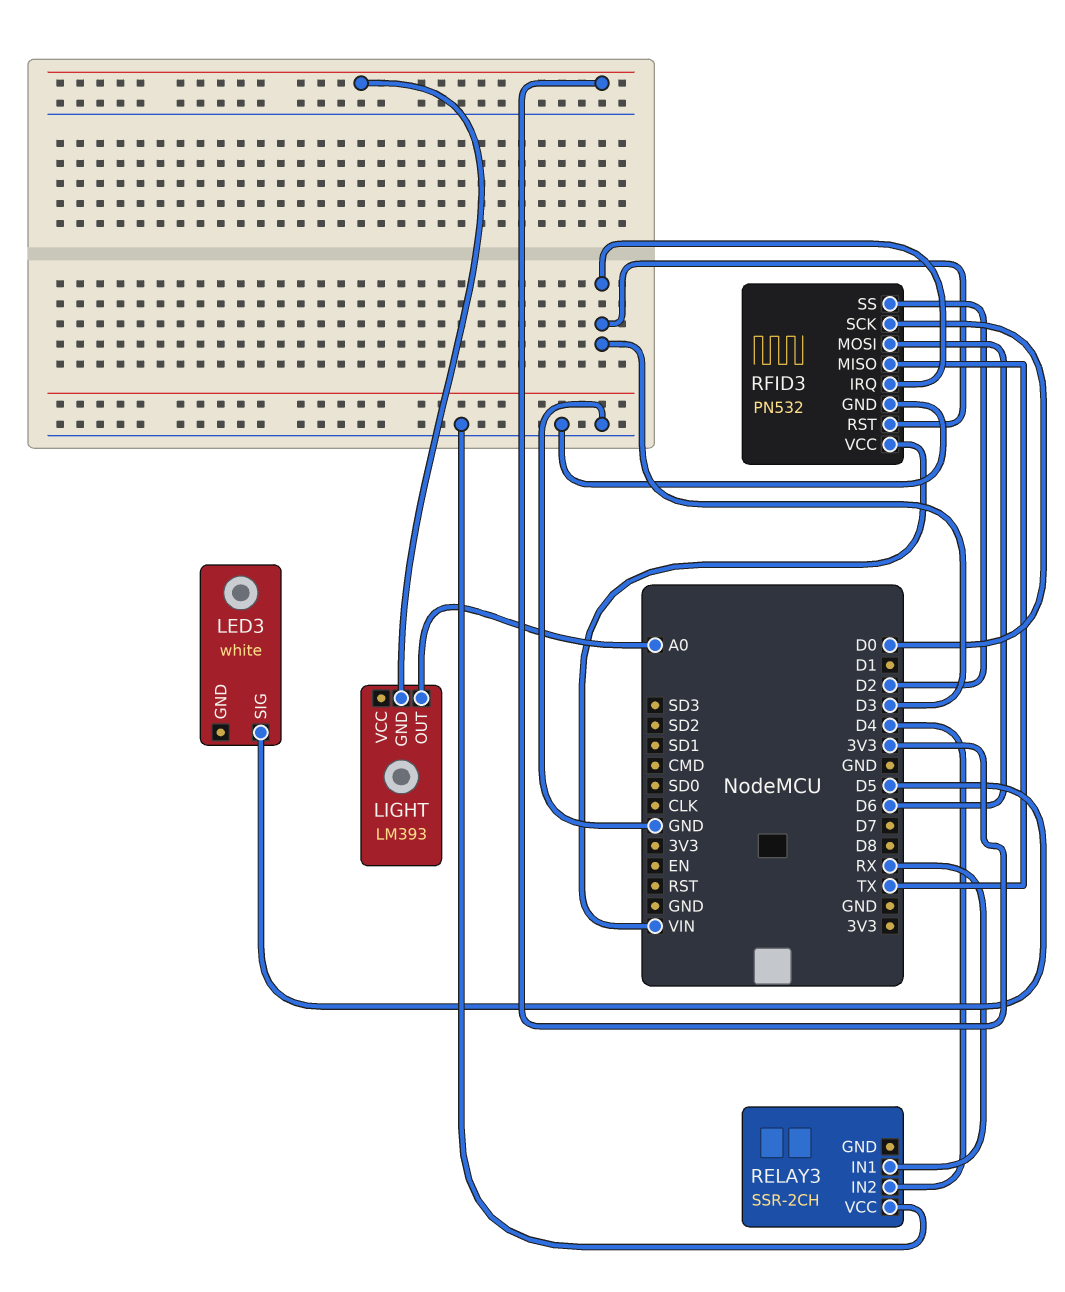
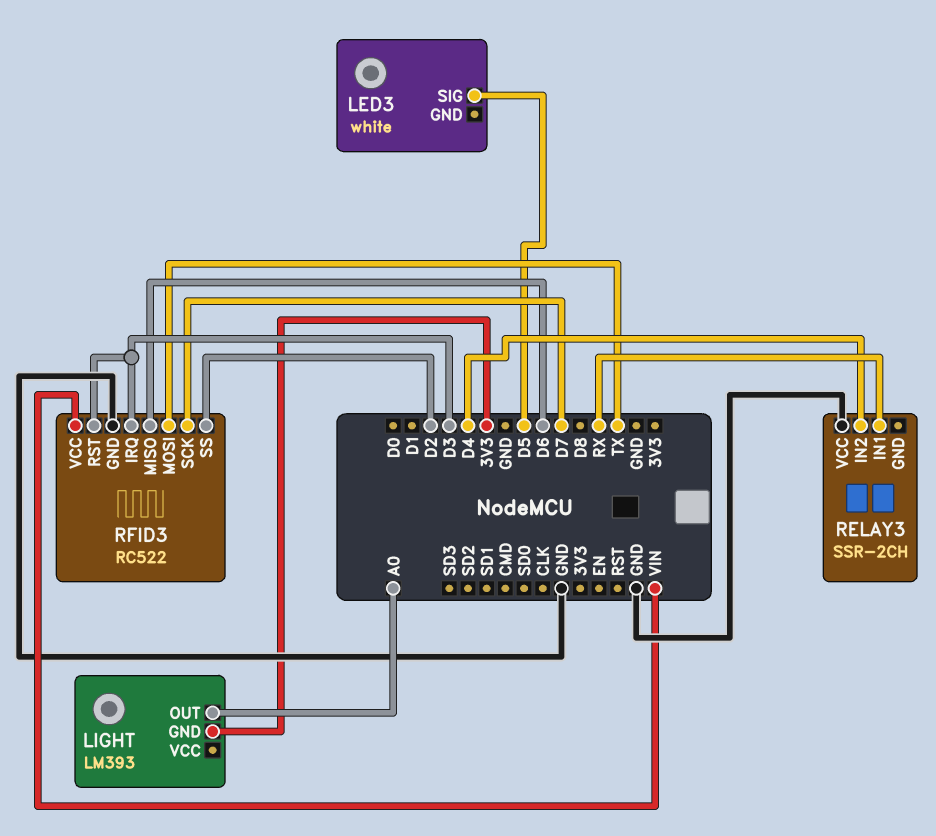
RFID3: PN532 -> RC522
RFID3 pin MISO: TX -> D6
RFID3 pin MOSI: D6 -> TX
RFID3 pin SCK: D0 -> D7

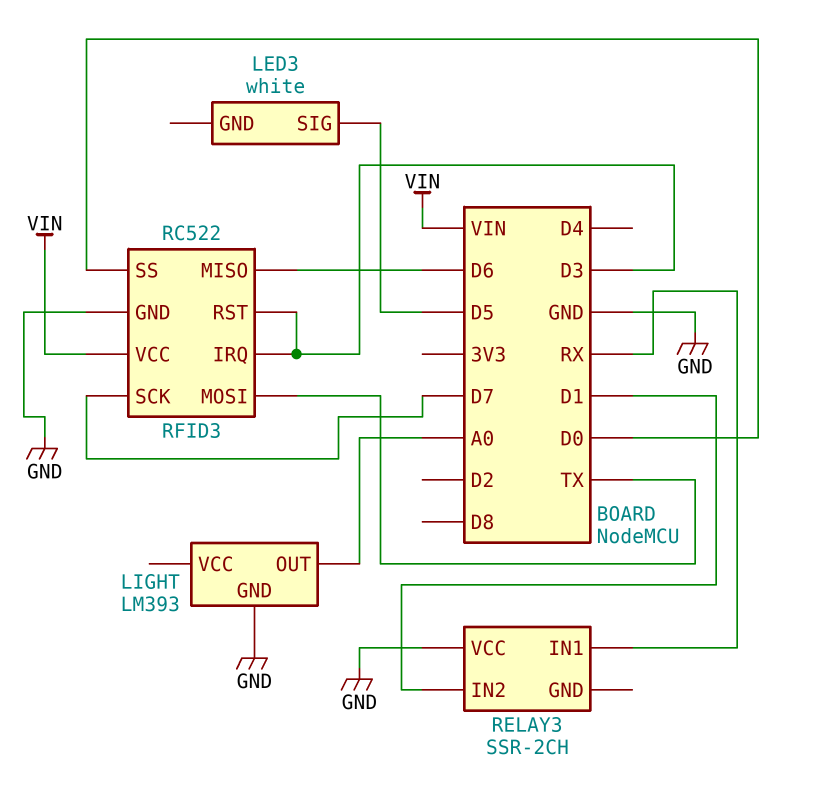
LIGHT pin GND: 3V3 -> GND
RELAY3 pin IN2: D4 -> D1
RFID3 pin SS: D2 -> D0

